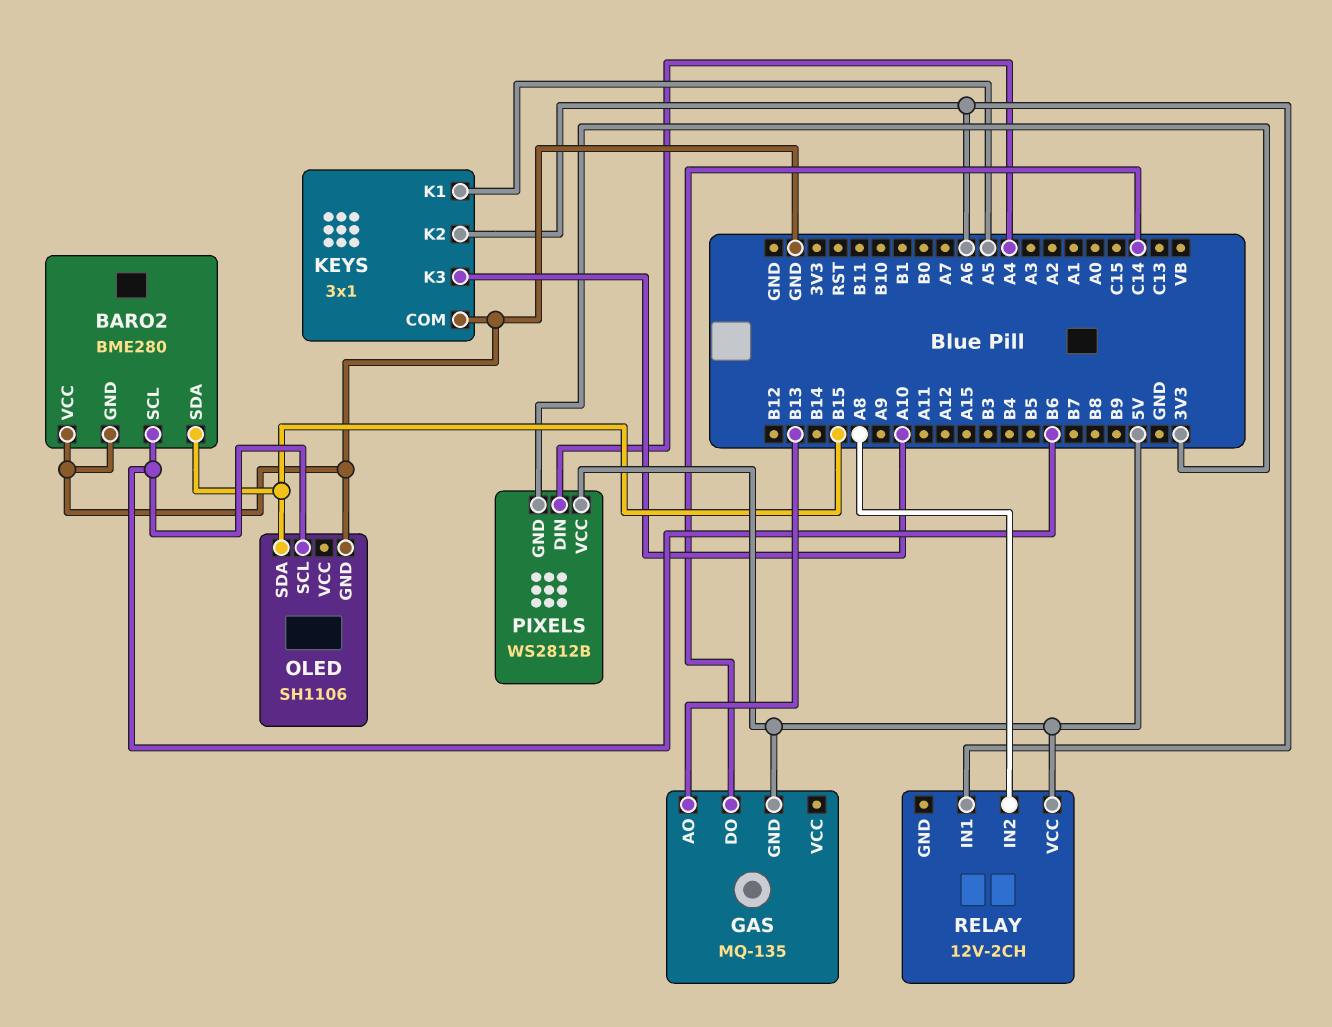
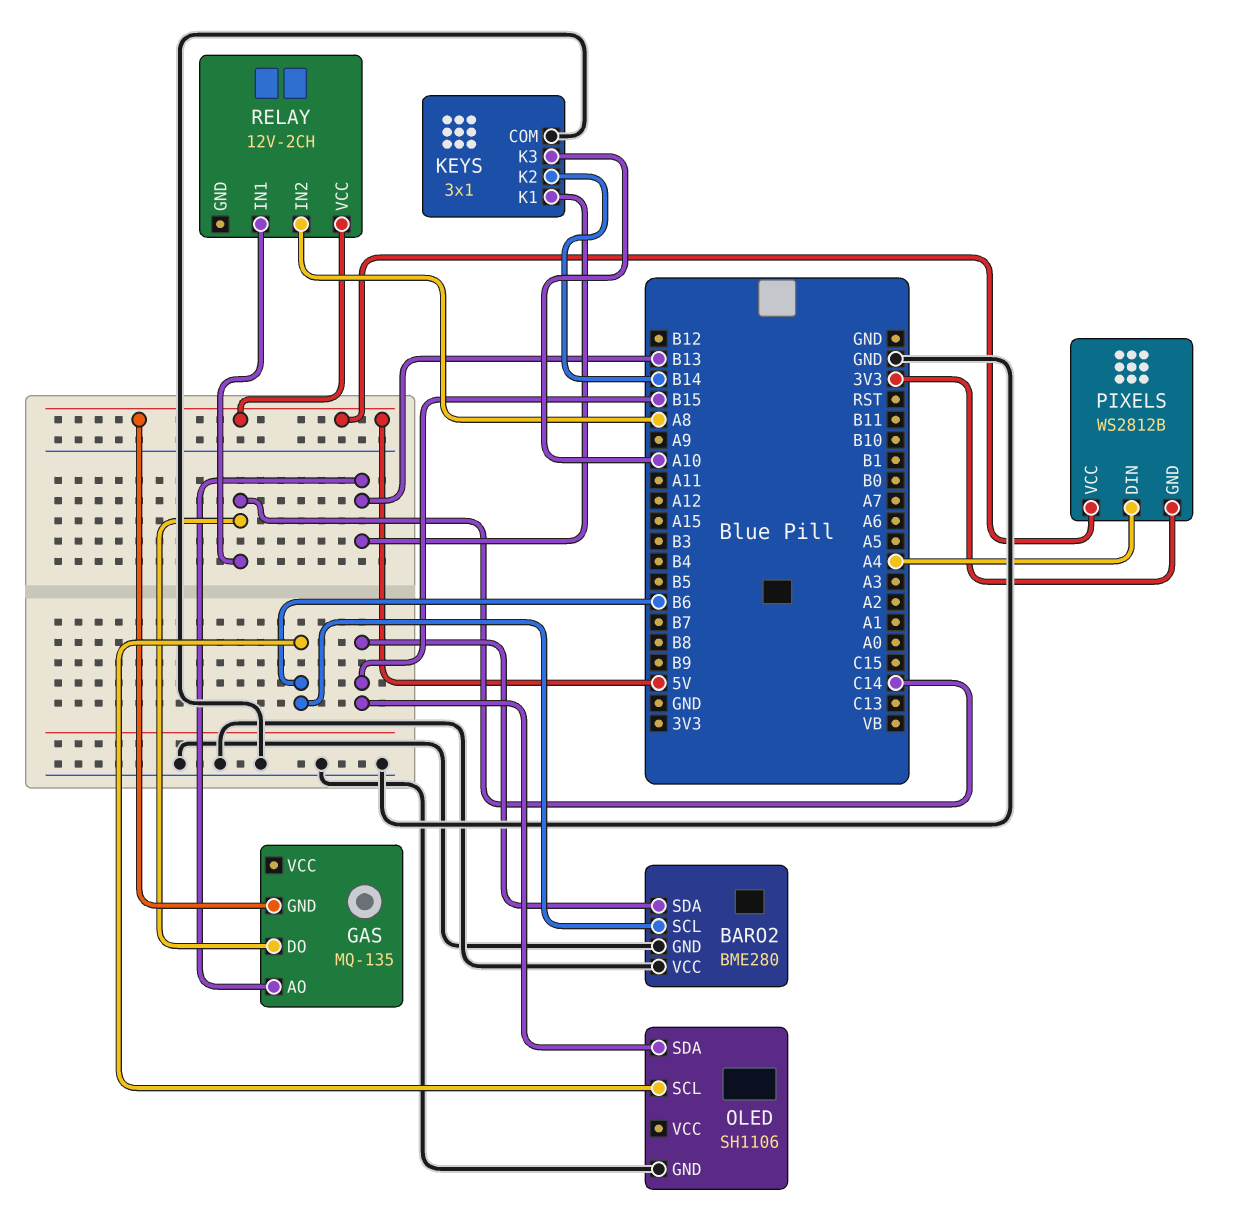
KEYS pin K1: A5 -> B13
KEYS pin K2: A6 -> B14
RELAY pin IN1: A6 -> C14

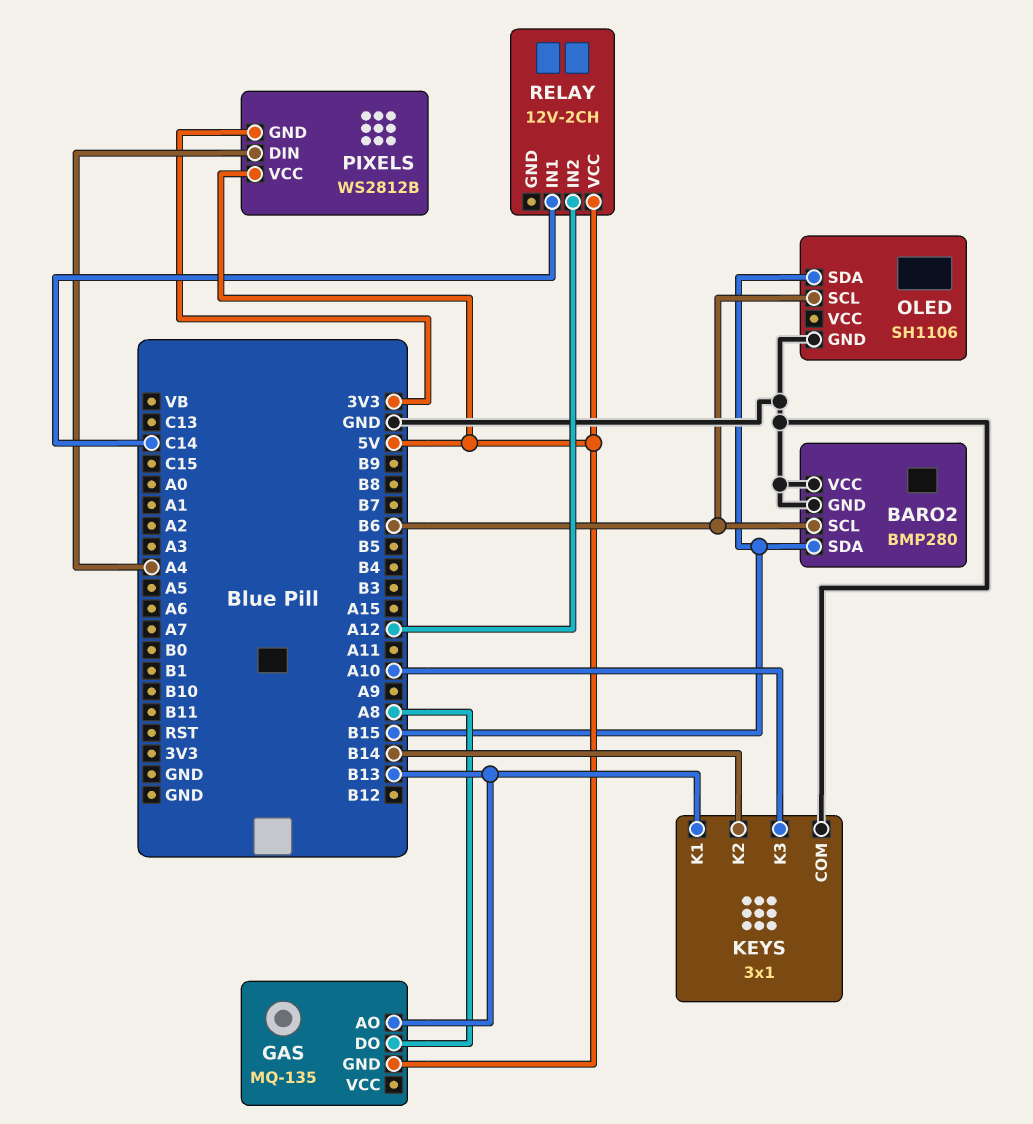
BARO2: BME280 -> BMP280
GAS pin DO: C14 -> A8
RELAY pin IN2: A8 -> A12

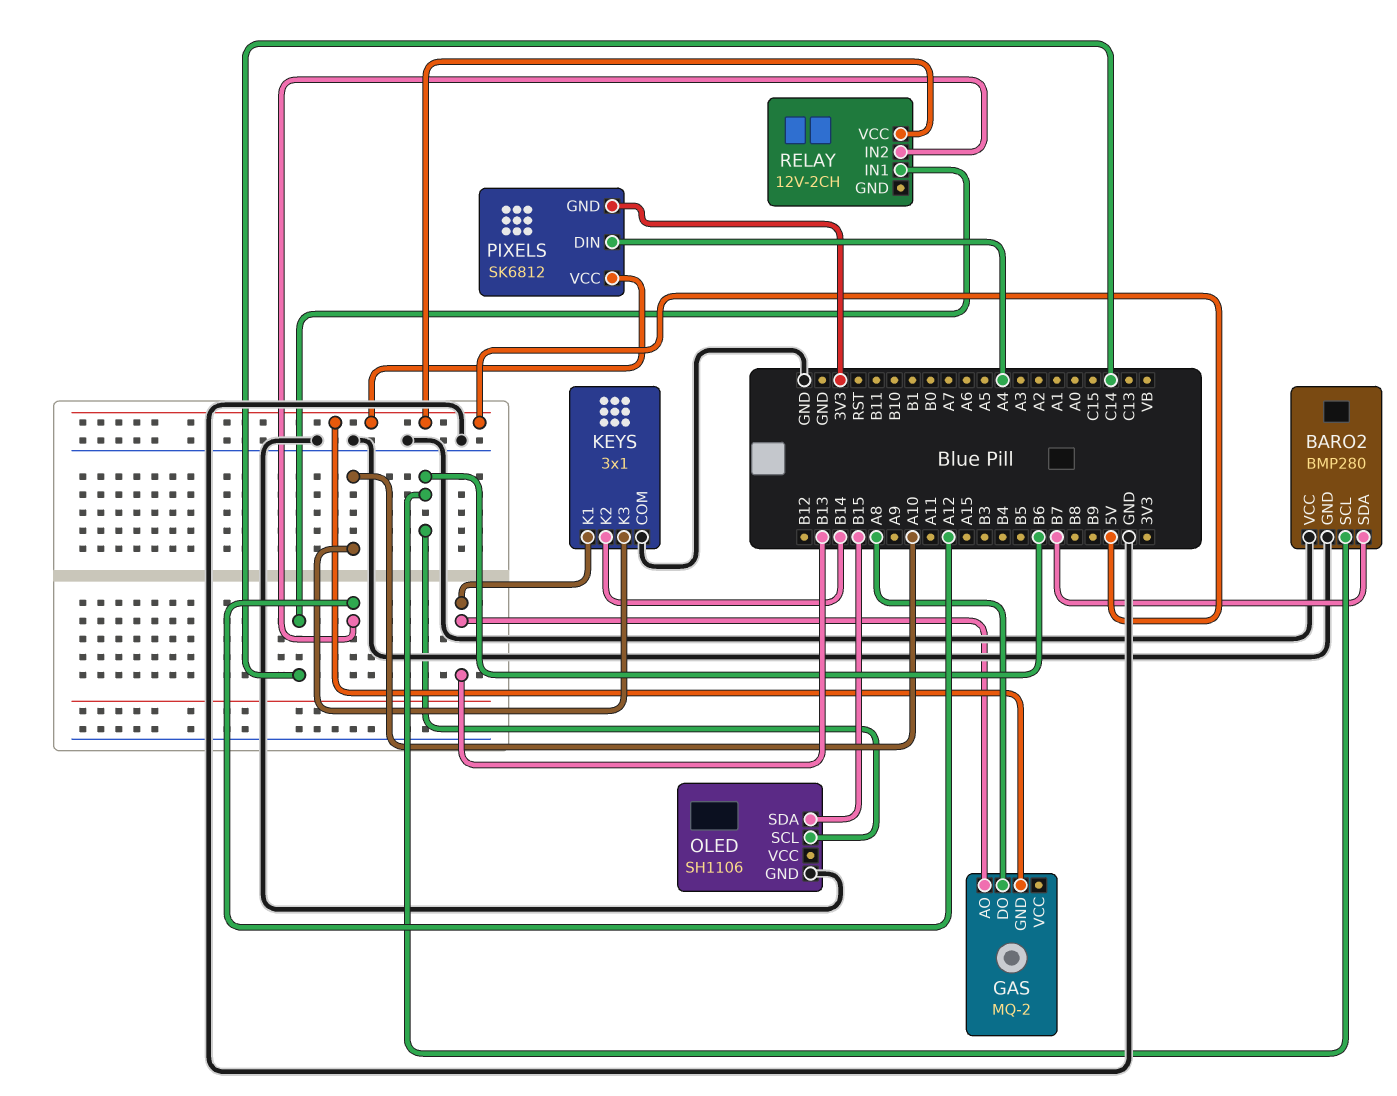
BARO2 pin SDA: B15 -> B7
GAS: MQ-135 -> MQ-2
PIXELS: WS2812B -> SK6812

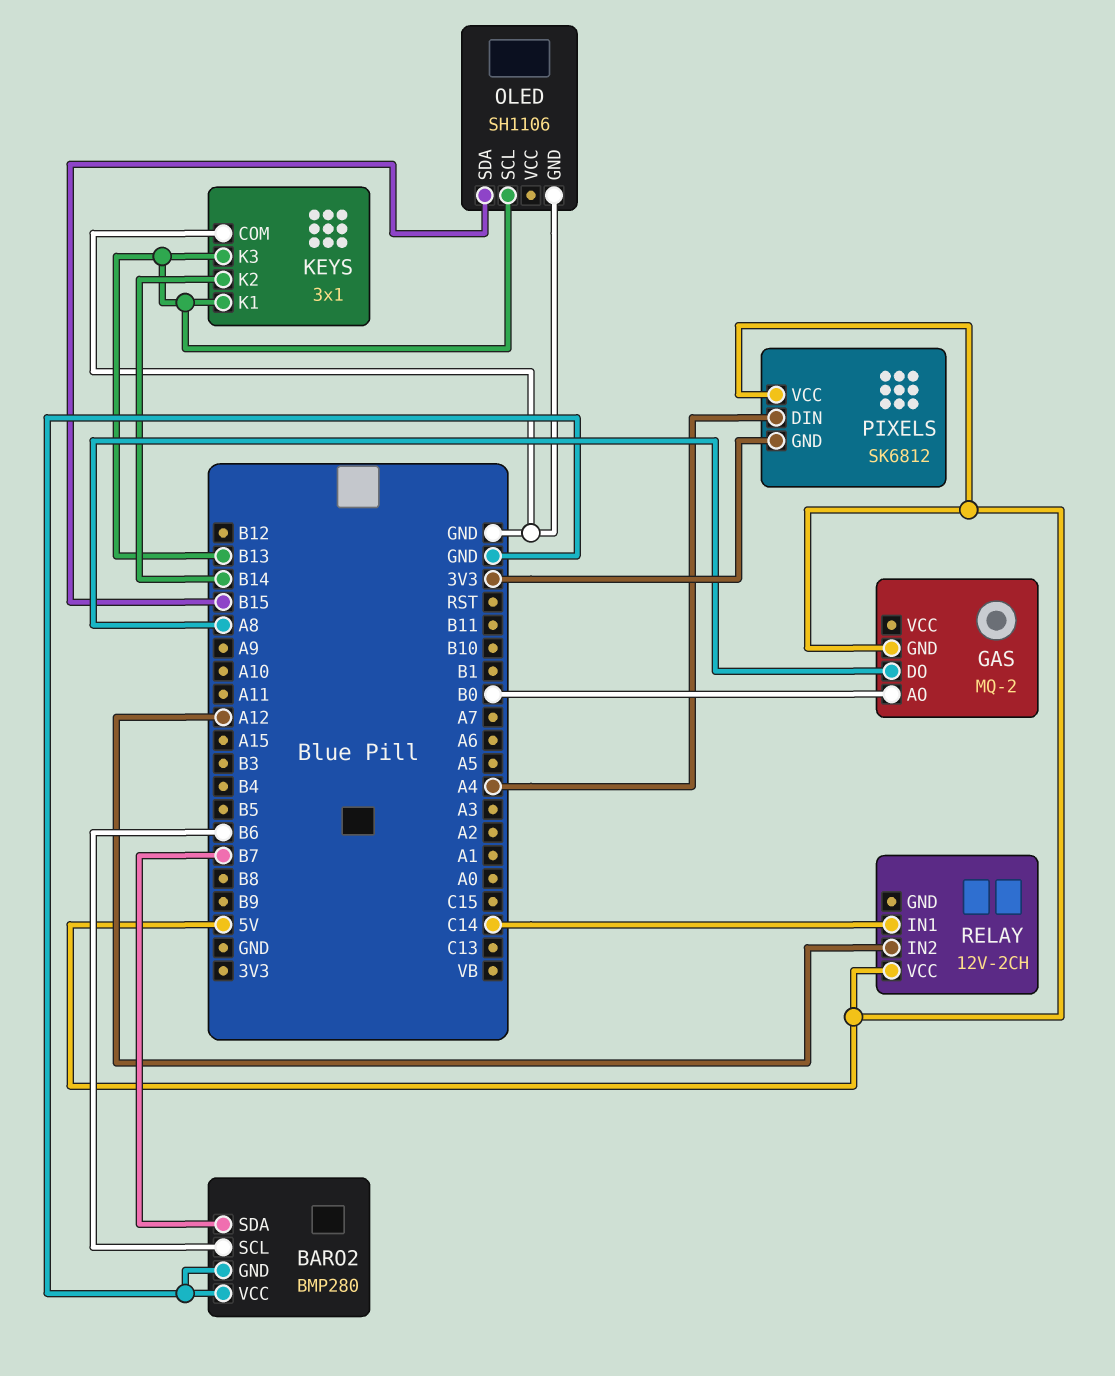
GAS pin AO: B13 -> B0
KEYS pin K3: A10 -> B13
OLED pin SCL: B6 -> B13

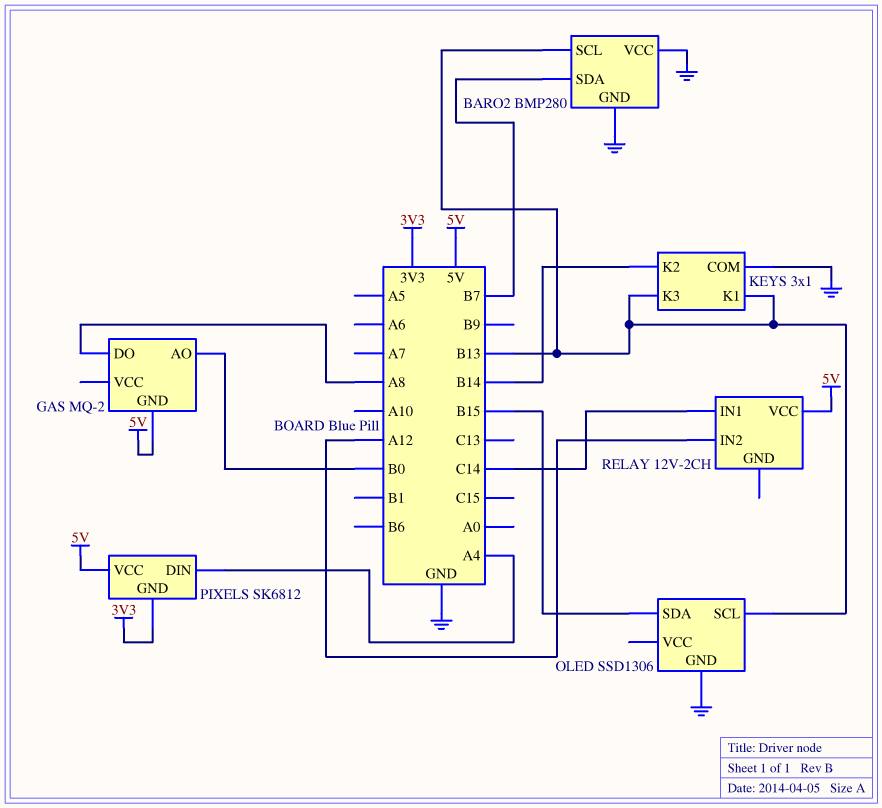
BARO2 pin SCL: B6 -> B13
OLED: SH1106 -> SSD1306

